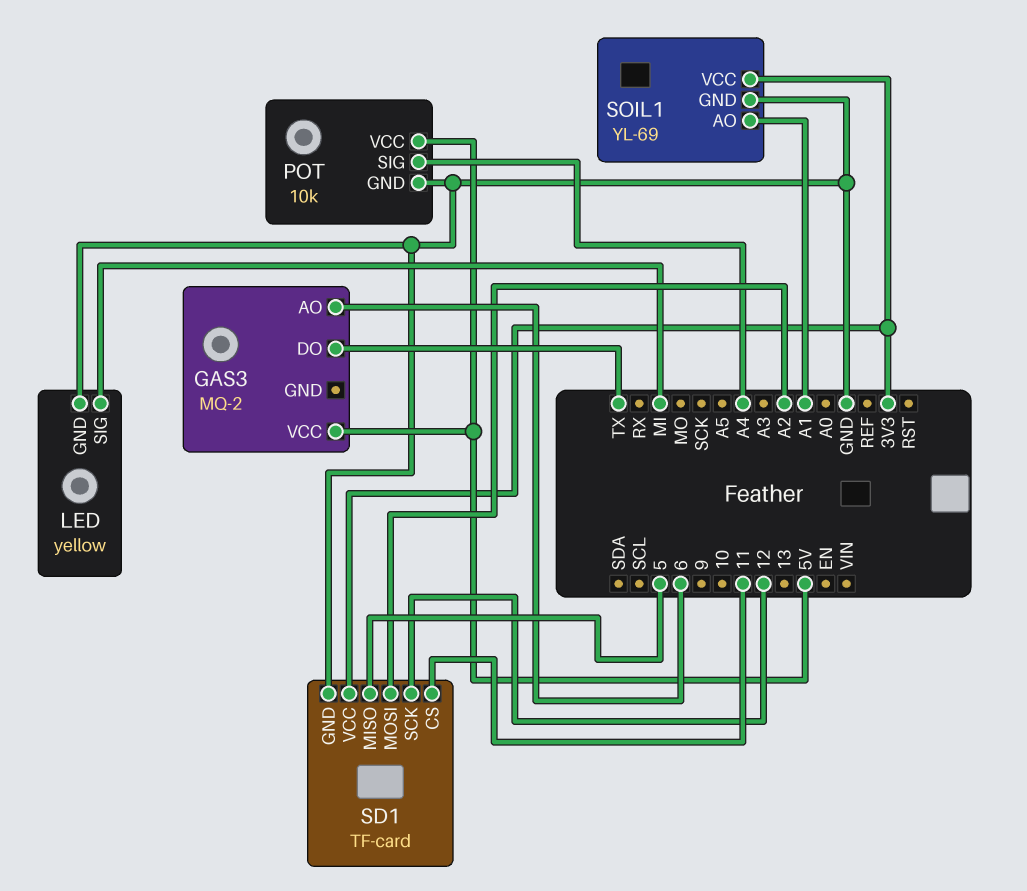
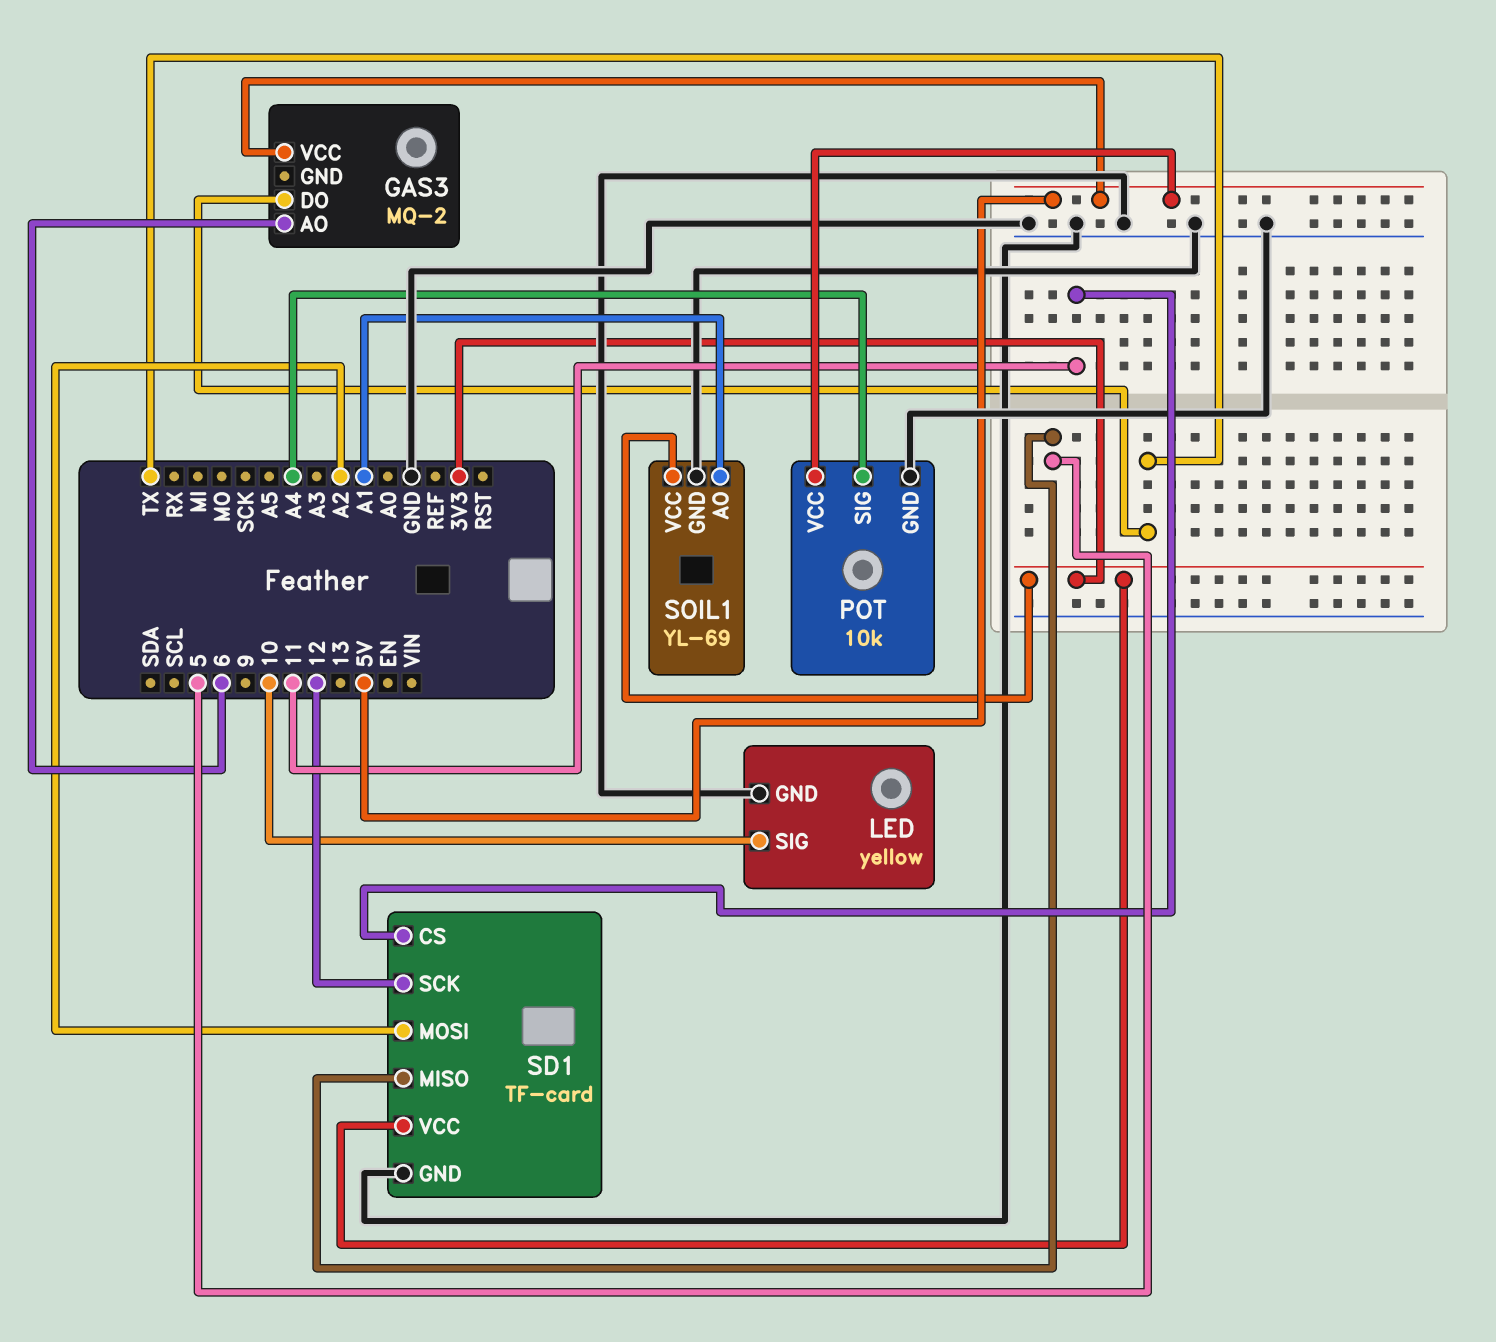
LED pin SIG: MI -> 10

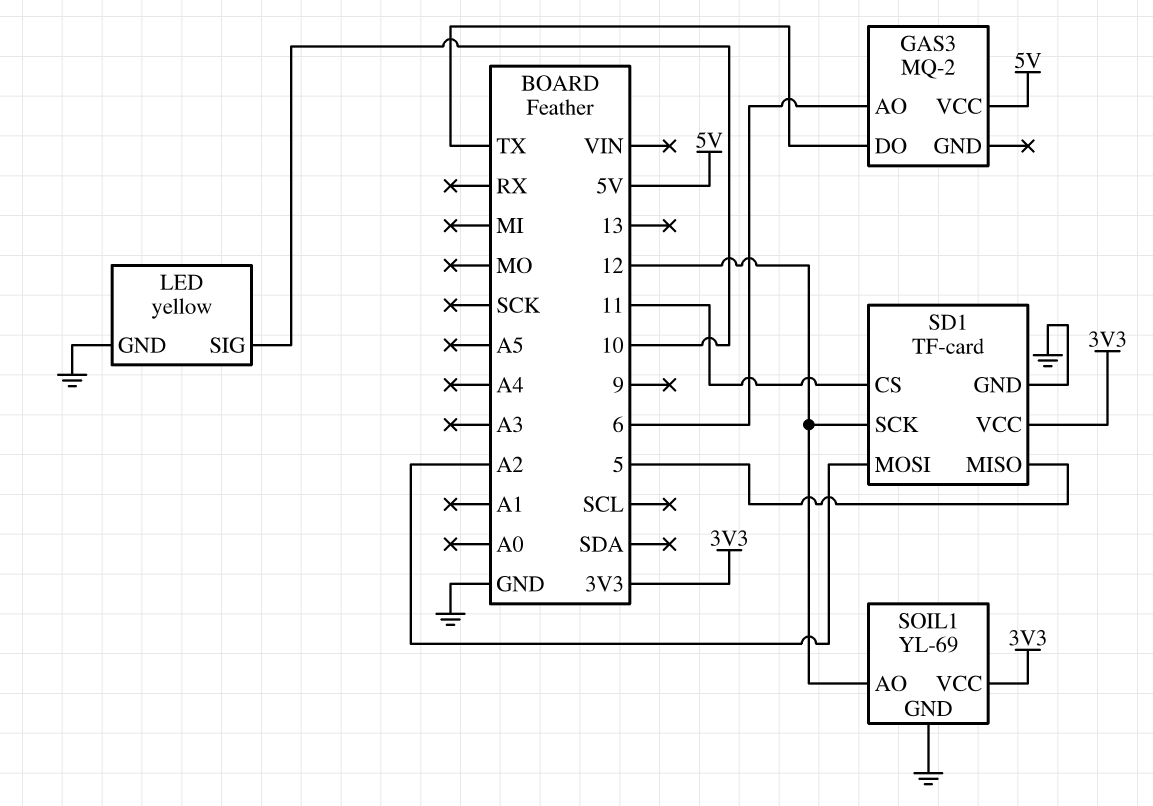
POT: 10k -> none
POT pin GND: GND -> none
POT pin SIG: A4 -> none
POT pin VCC: 5V -> none
SOIL1 pin AO: A1 -> 12

